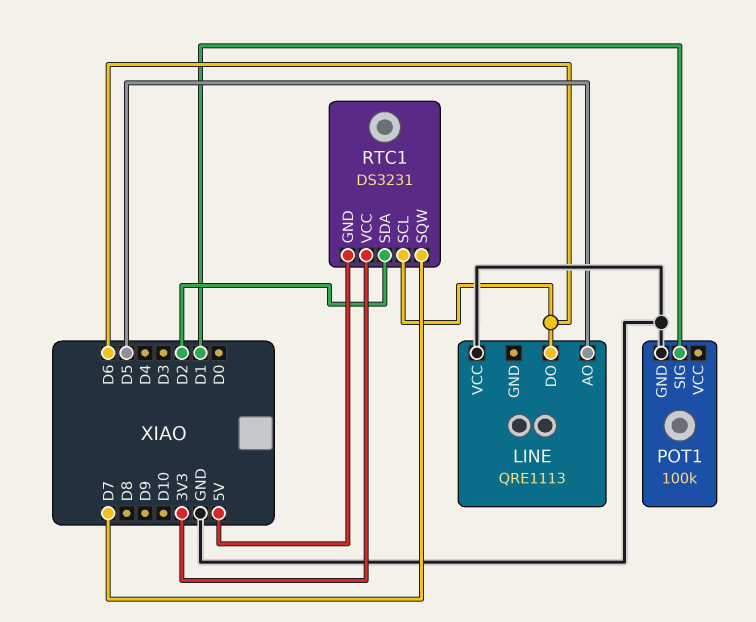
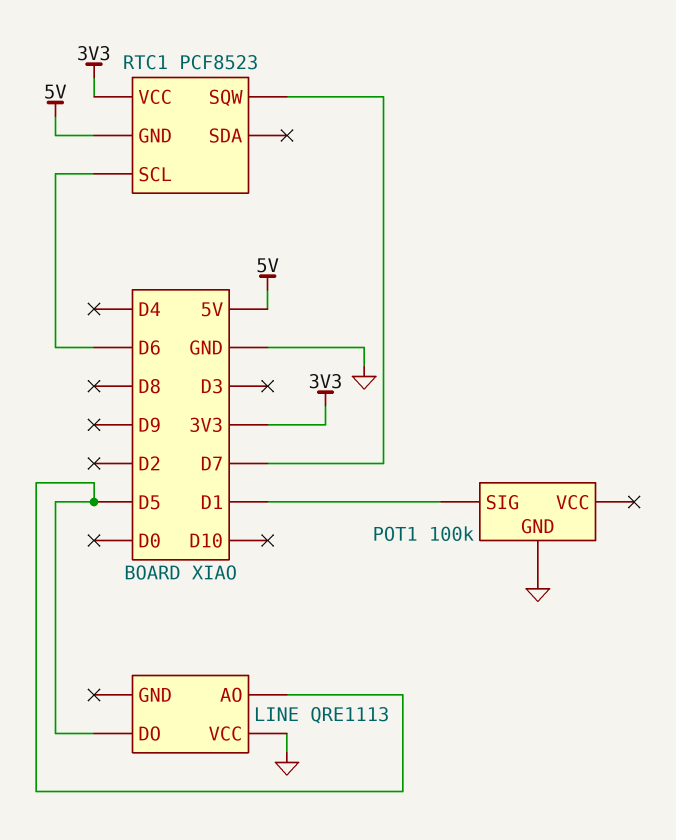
LINE pin DO: D6 -> D5
RTC1: DS3231 -> PCF8523
RTC1 pin SDA: D2 -> none

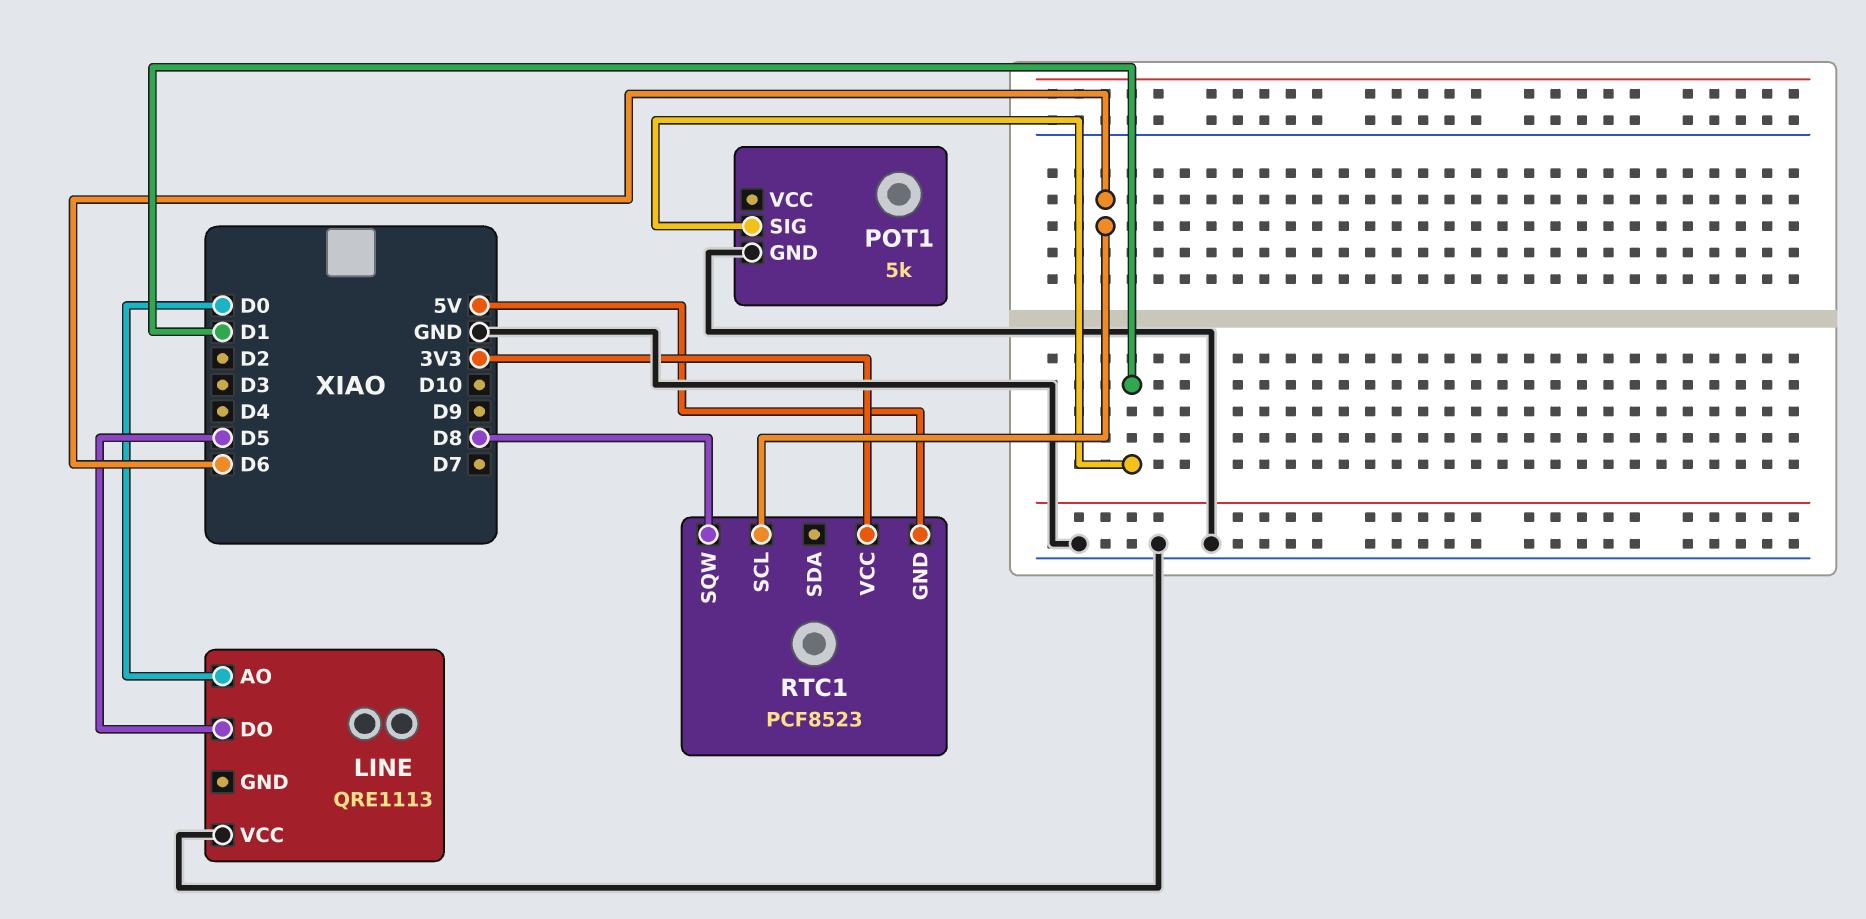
LINE pin AO: D5 -> D0
POT1: 100k -> 5k
RTC1 pin SQW: D7 -> D8

